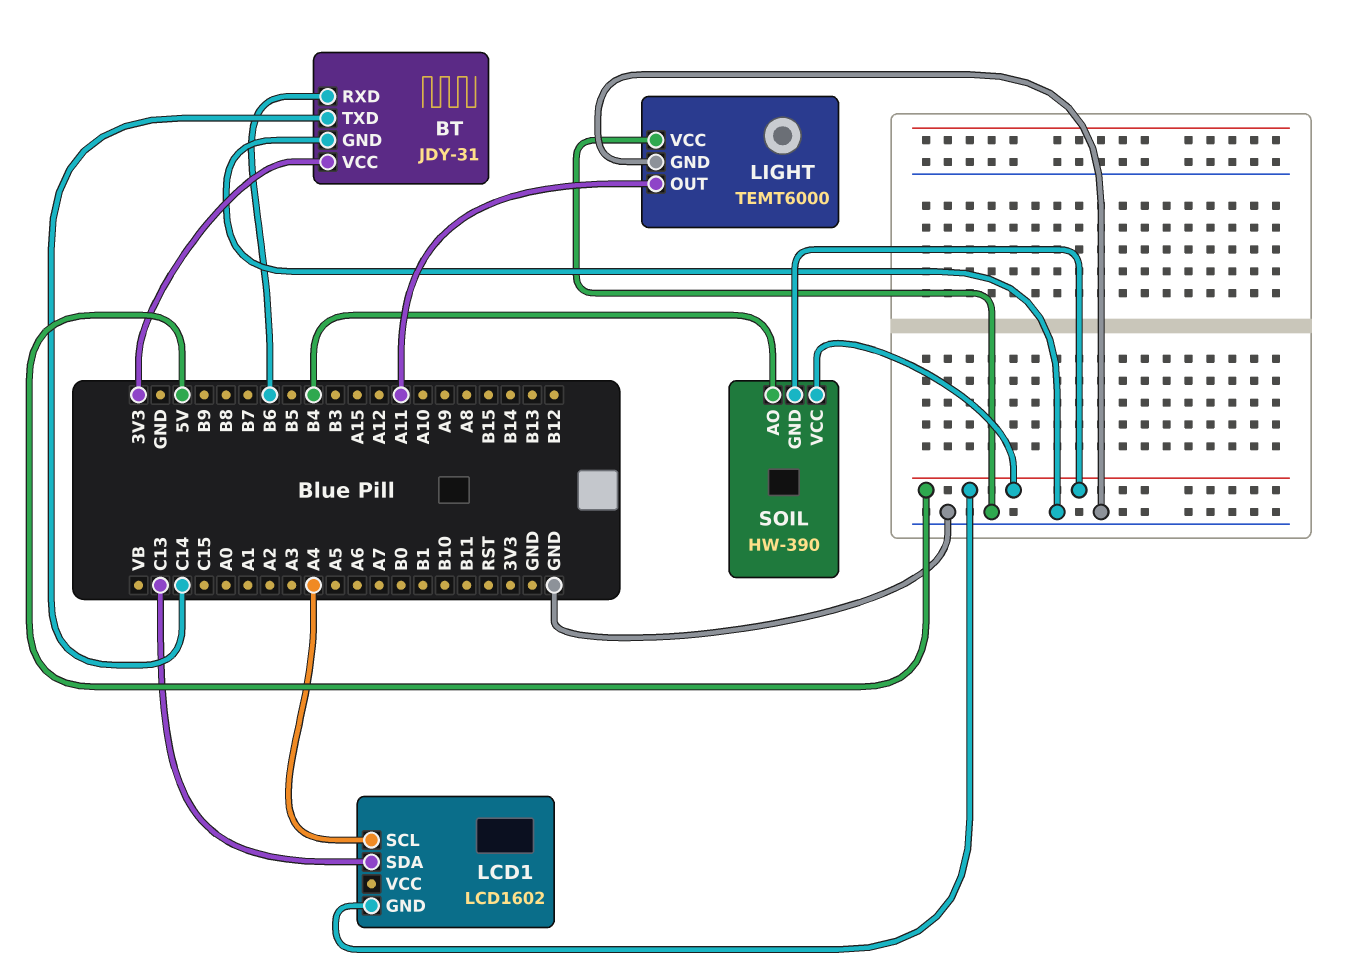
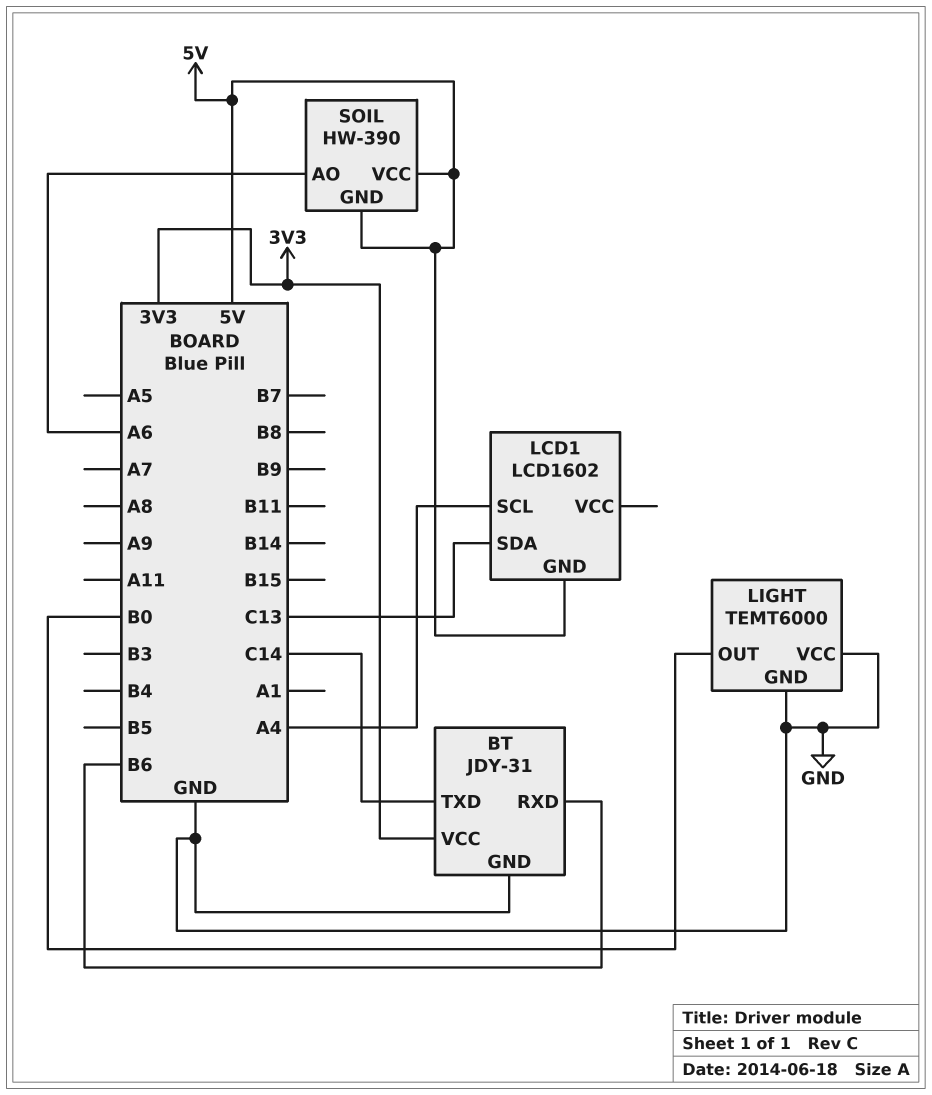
LIGHT pin OUT: A11 -> B0
SOIL pin AO: B4 -> A6

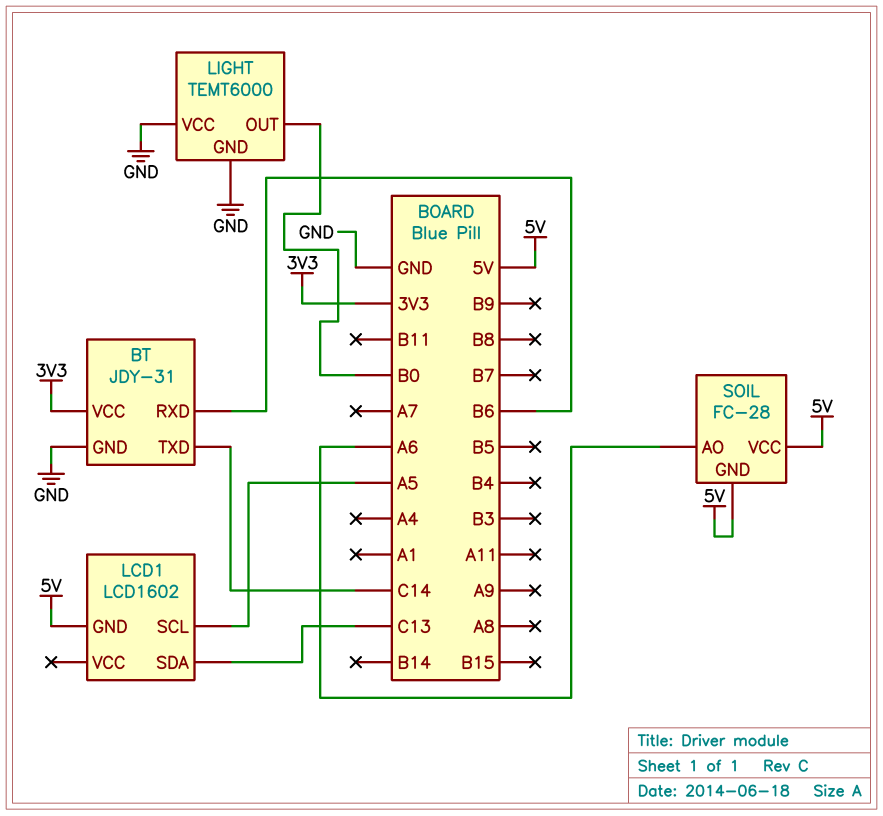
LCD1 pin SCL: A4 -> A5
SOIL: HW-390 -> FC-28

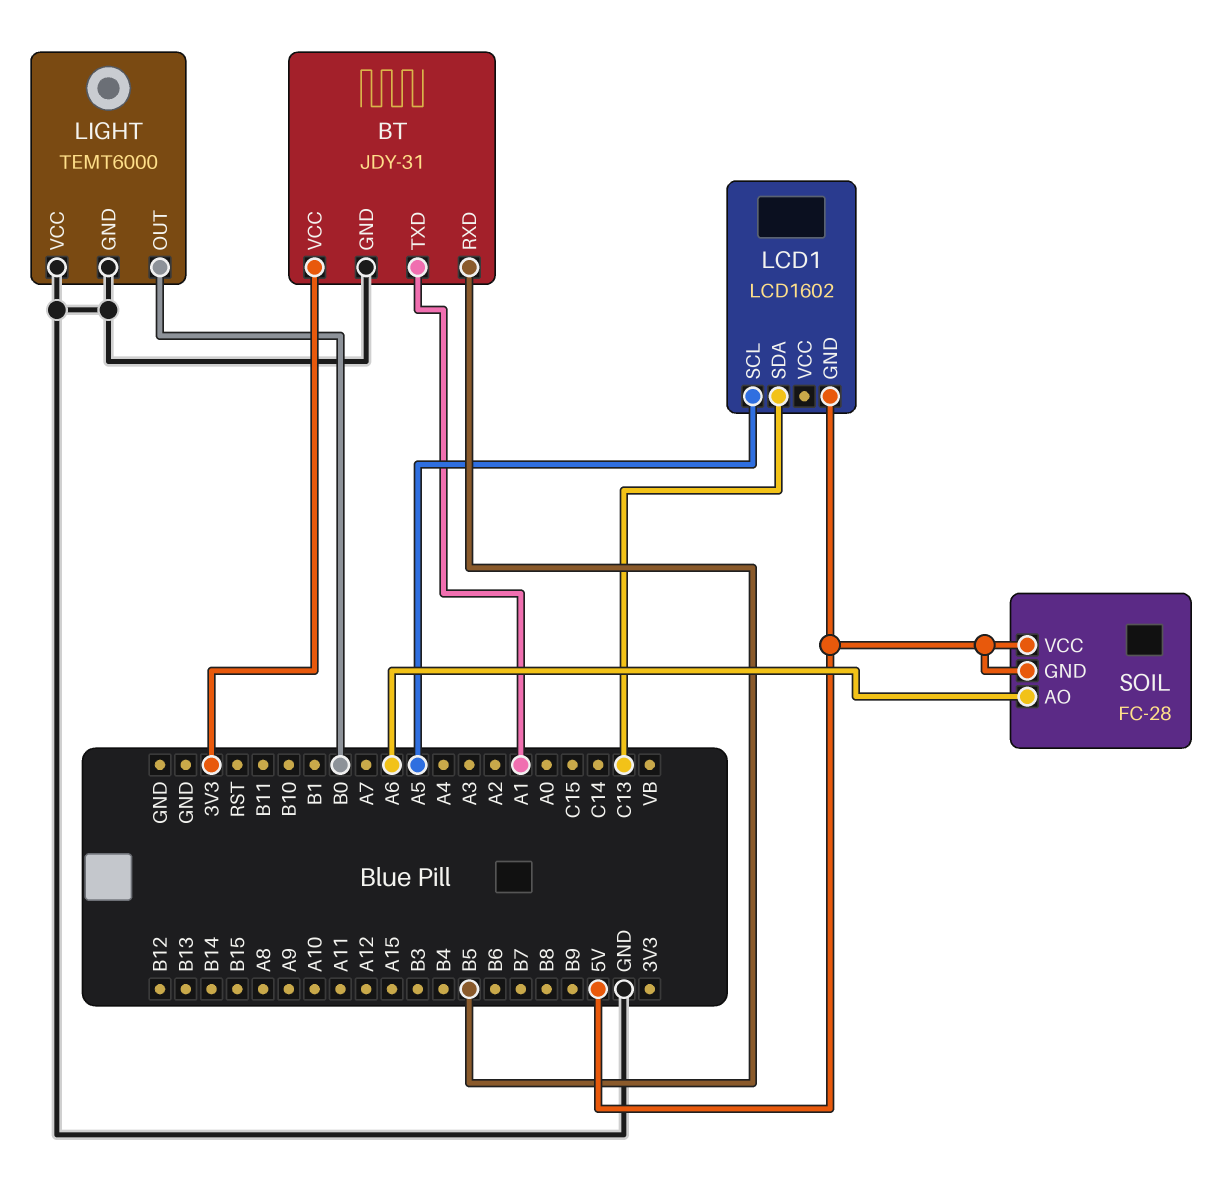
BT pin RXD: B6 -> B5
BT pin TXD: C14 -> A1

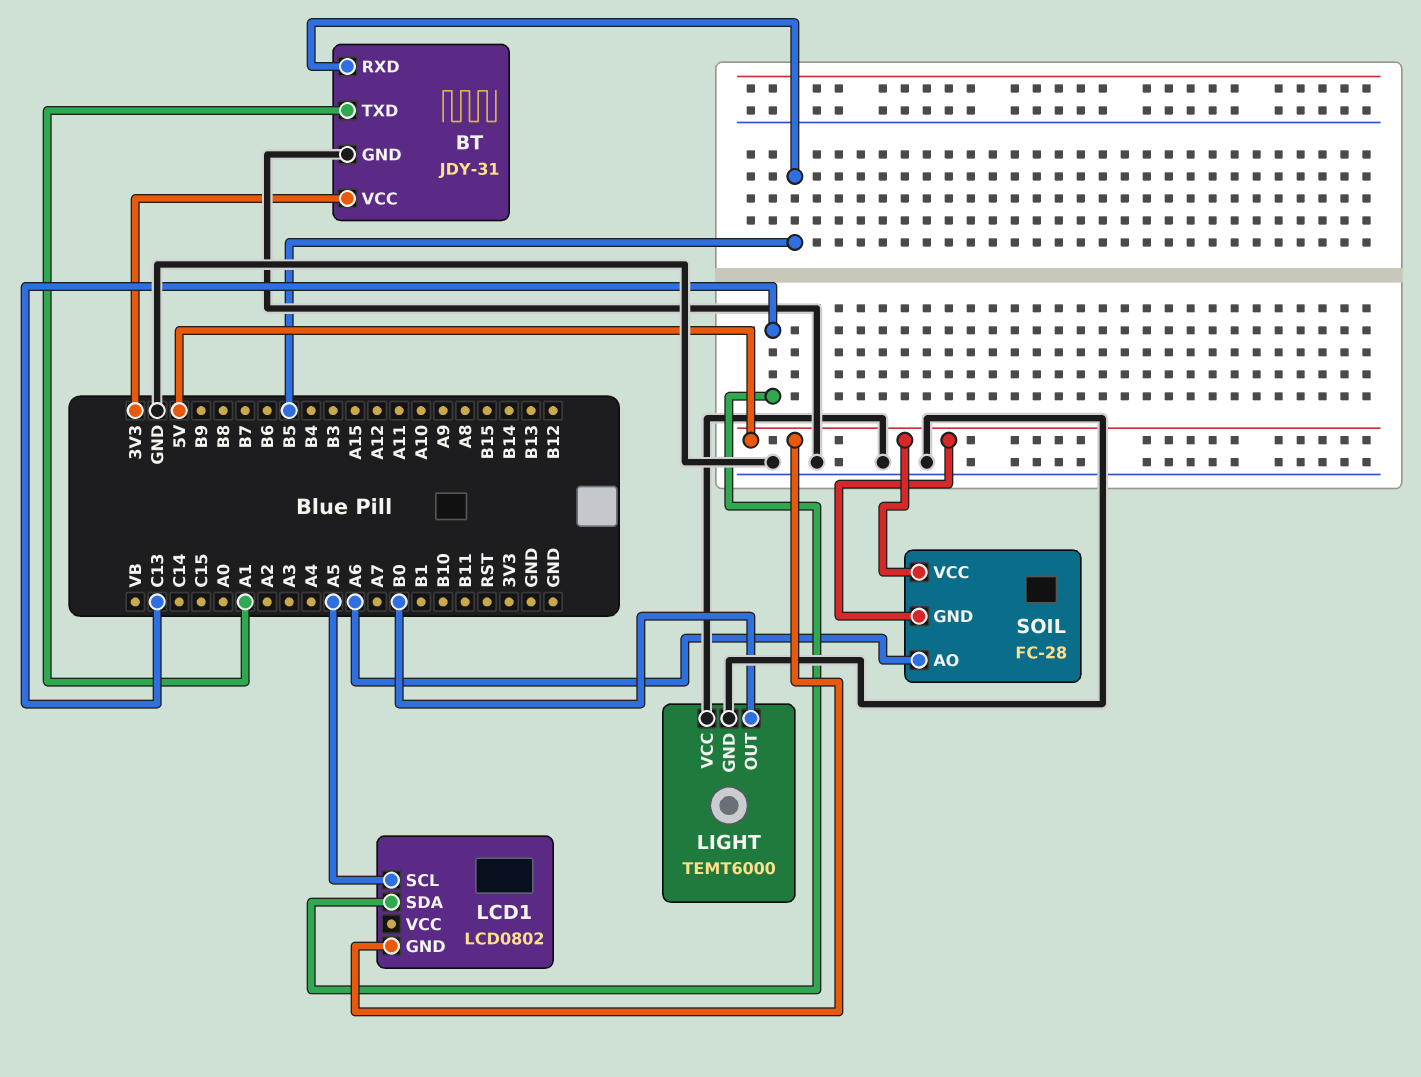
LCD1: LCD1602 -> LCD0802

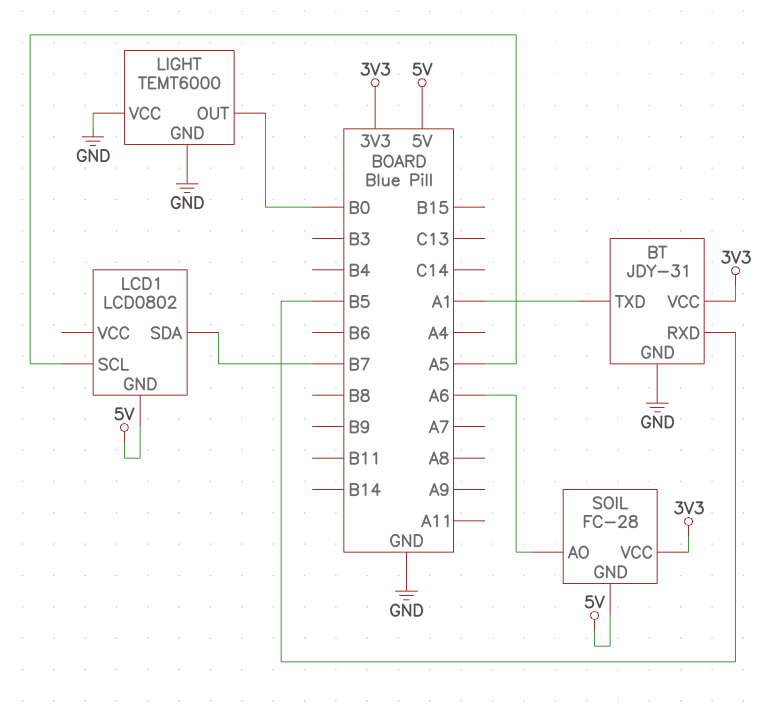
LCD1 pin SDA: C13 -> B7
SOIL pin VCC: 5V -> 3V3

